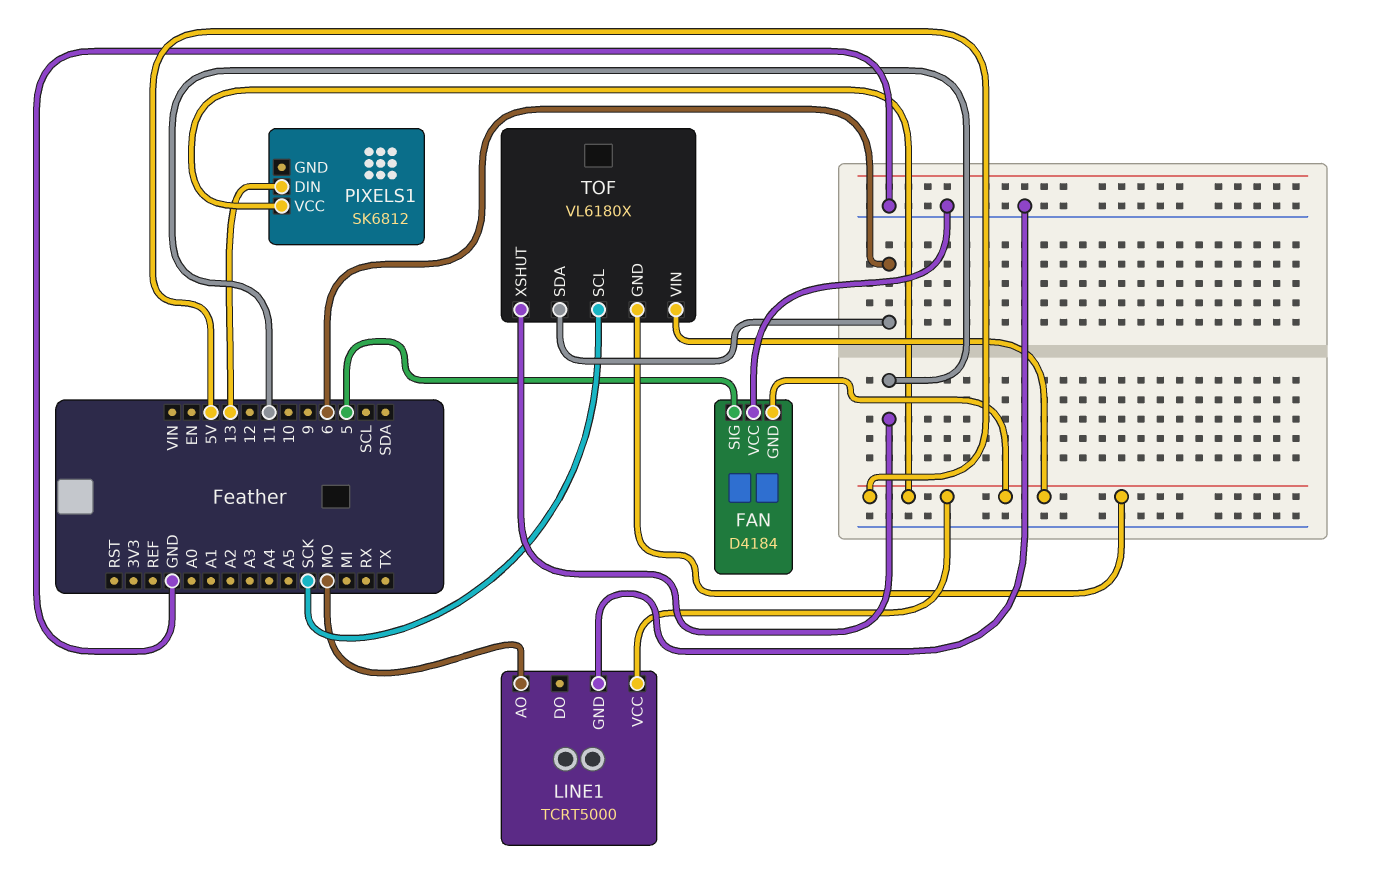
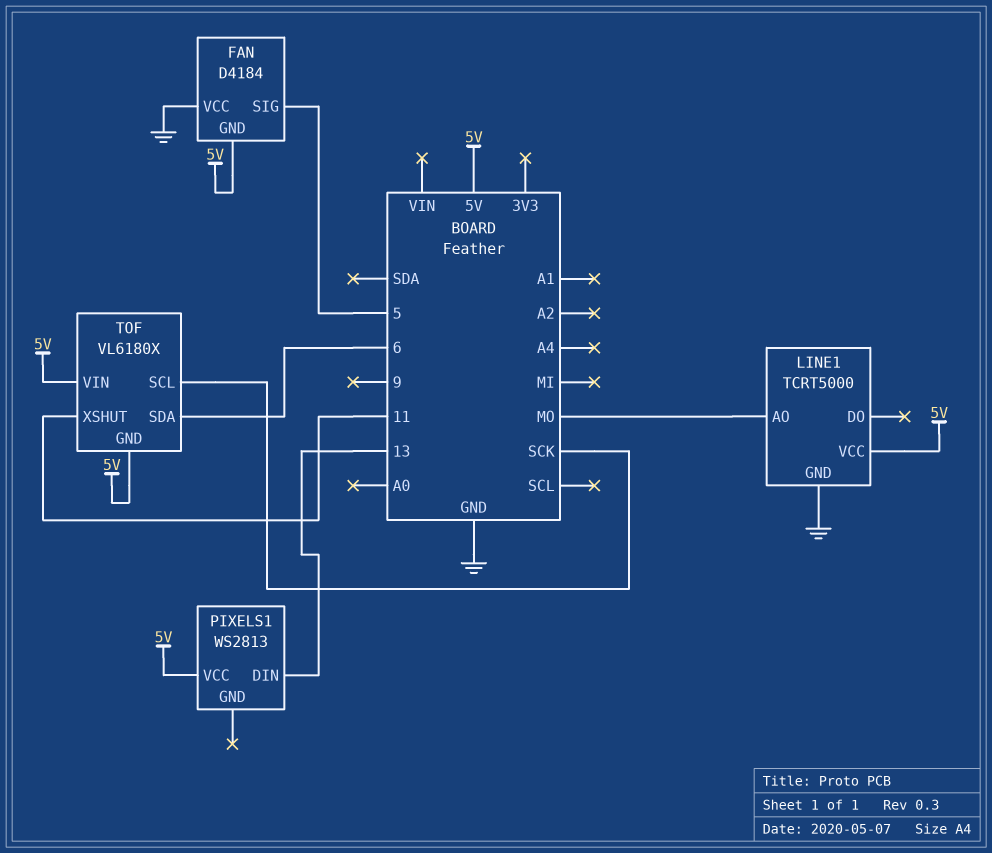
PIXELS1: SK6812 -> WS2813

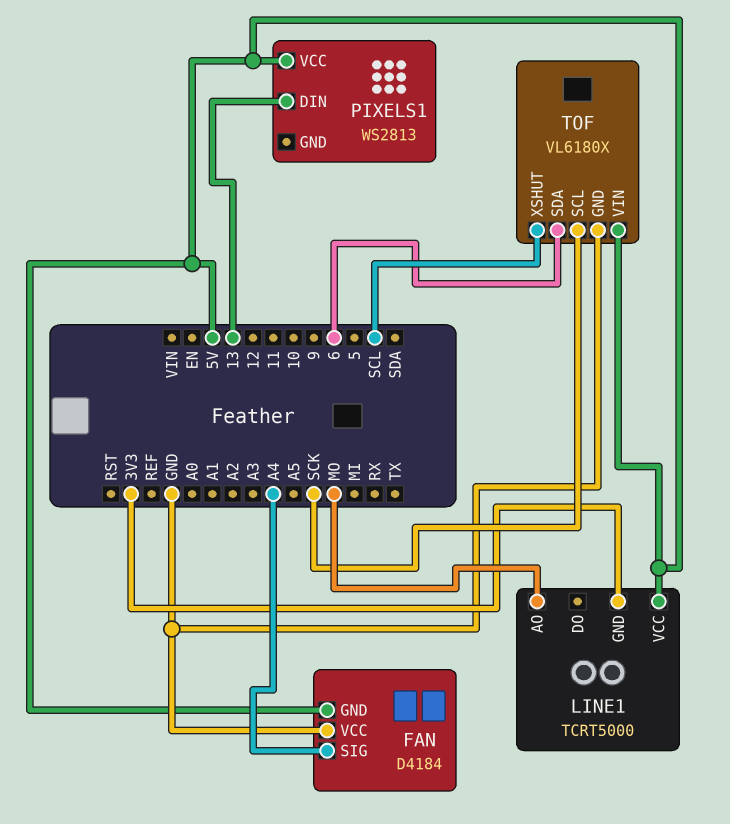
FAN pin SIG: 5 -> A4
LINE1 pin GND: GND -> 3V3
TOF pin GND: 5V -> GND
TOF pin XSHUT: 11 -> SCL

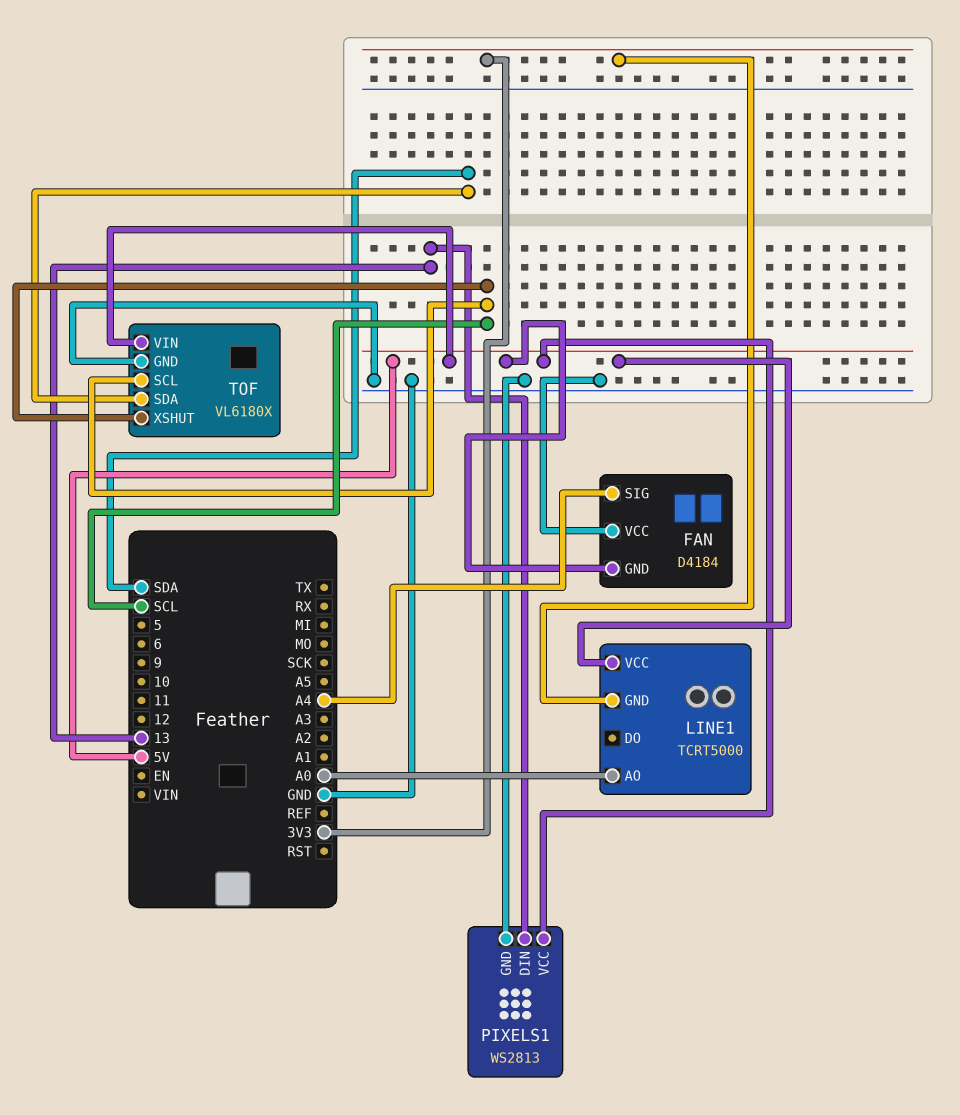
LINE1 pin AO: MO -> A0
PIXELS1 pin GND: none -> GND
TOF pin SCL: SCK -> SCL
TOF pin SDA: 6 -> SDA

